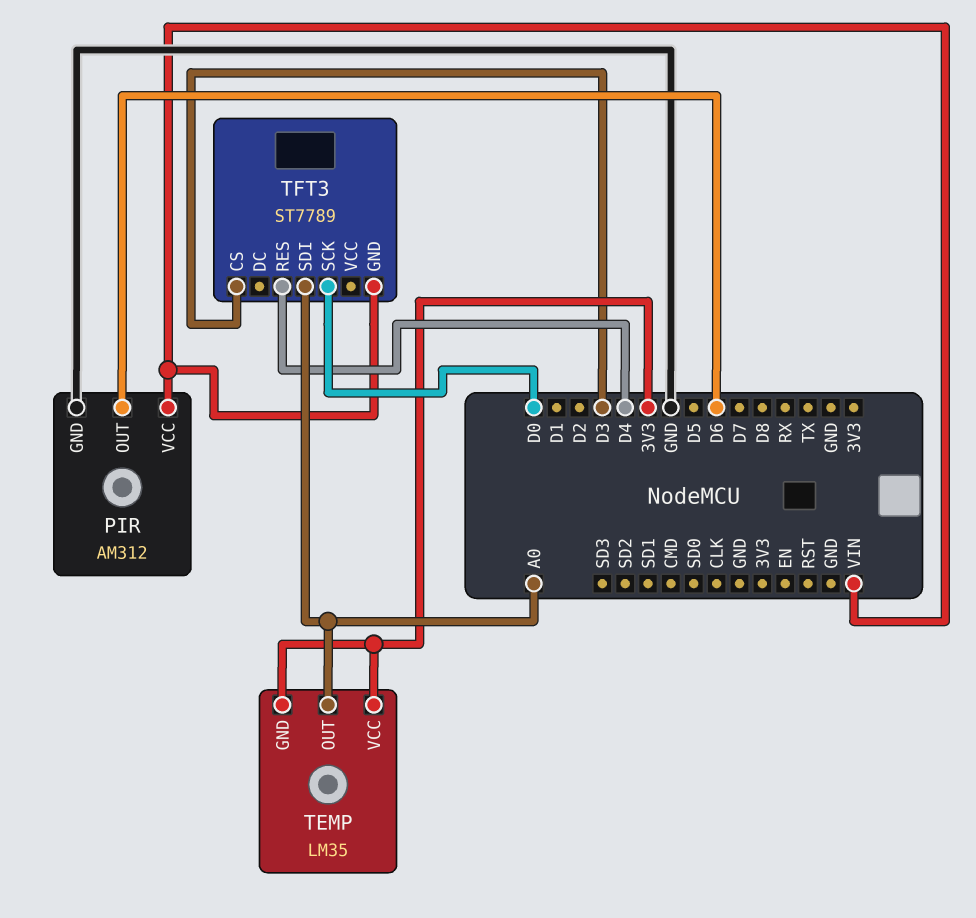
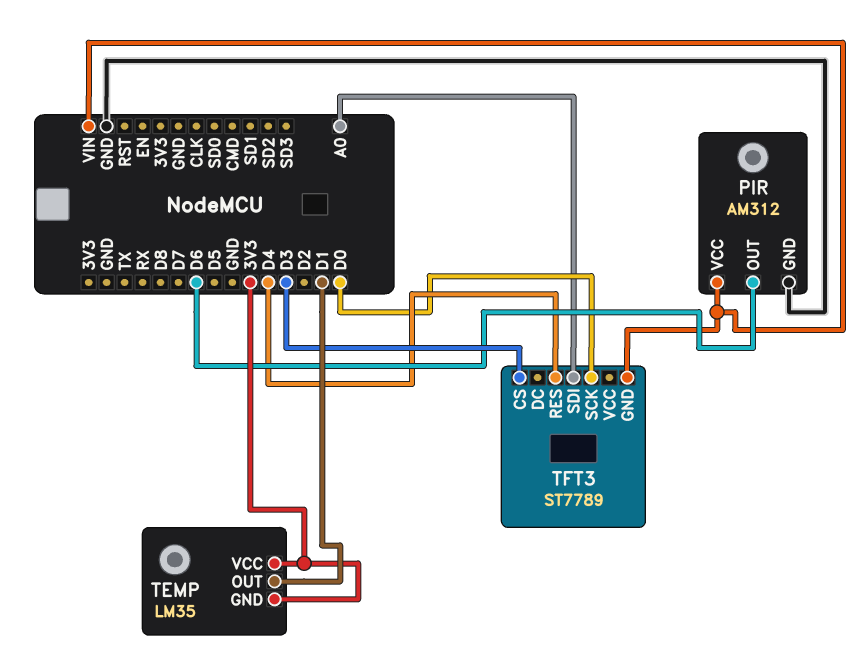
TEMP pin OUT: A0 -> D1

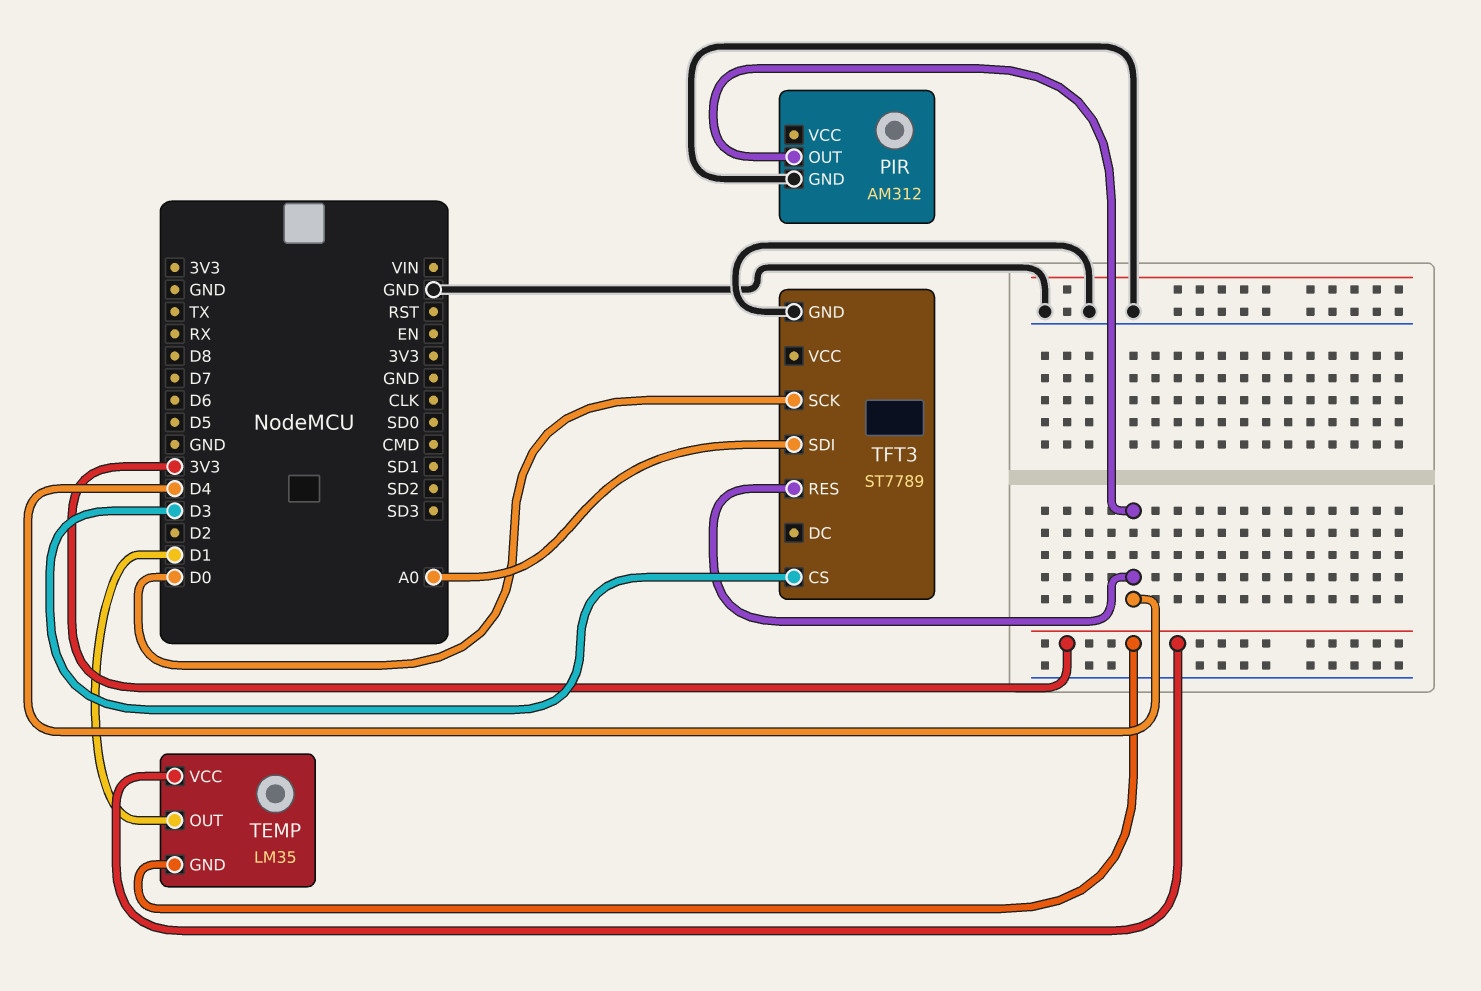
PIR pin OUT: D6 -> D4
PIR pin VCC: VIN -> none
TFT3 pin GND: VIN -> GND

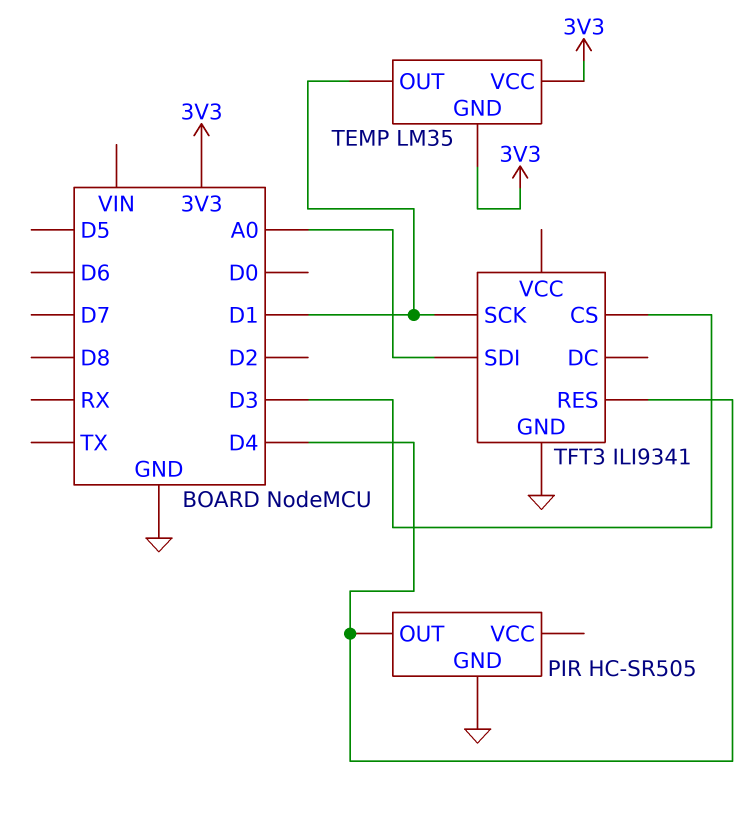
PIR: AM312 -> HC-SR505
TFT3: ST7789 -> ILI9341
TFT3 pin SCK: D0 -> D1

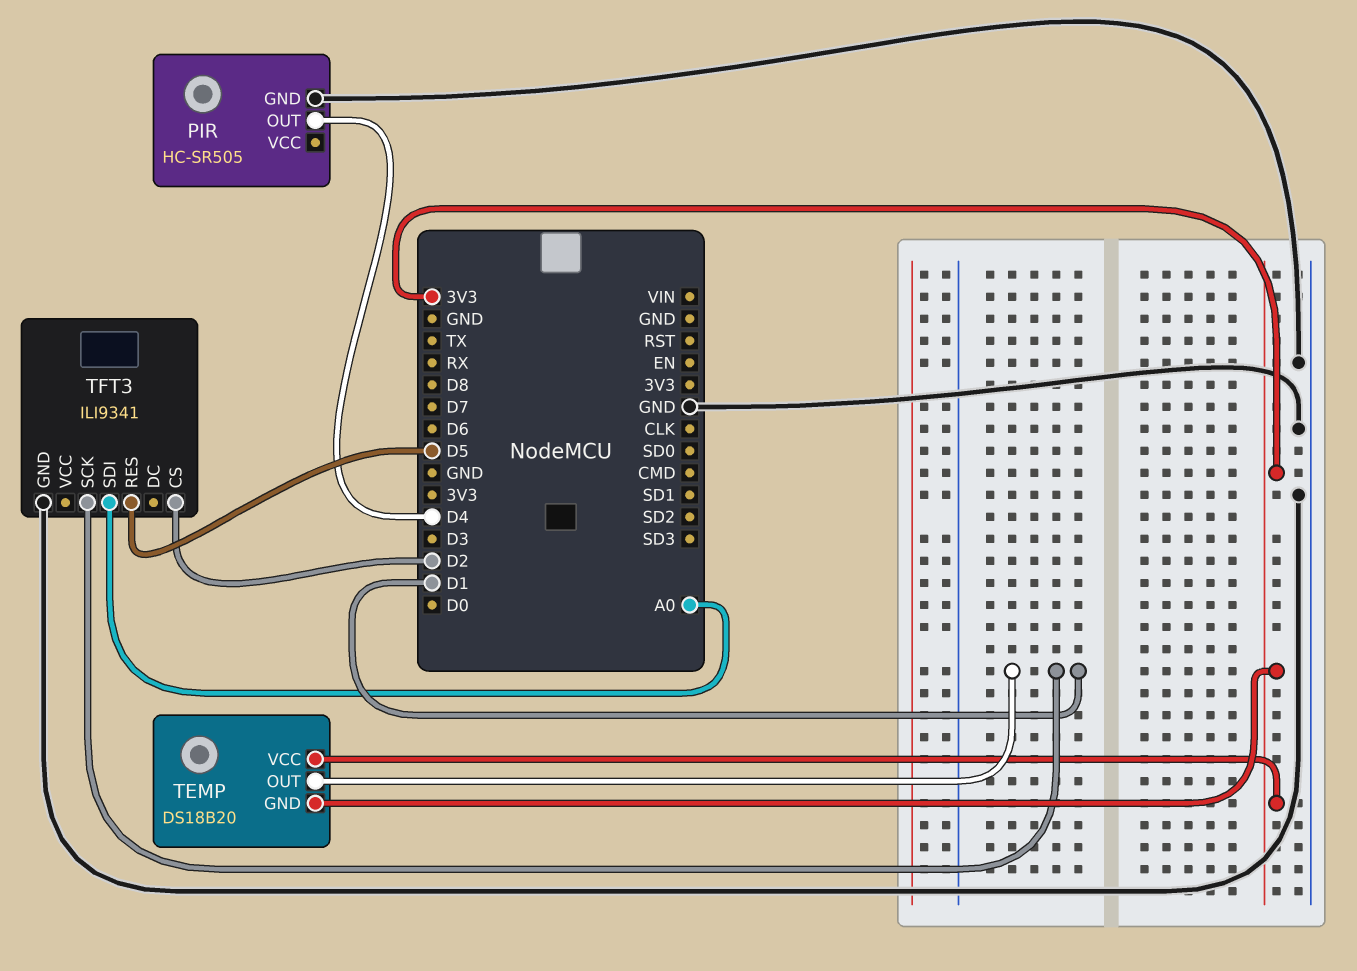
TEMP: LM35 -> DS18B20
TFT3 pin CS: D3 -> D2
TFT3 pin RES: D4 -> D5

